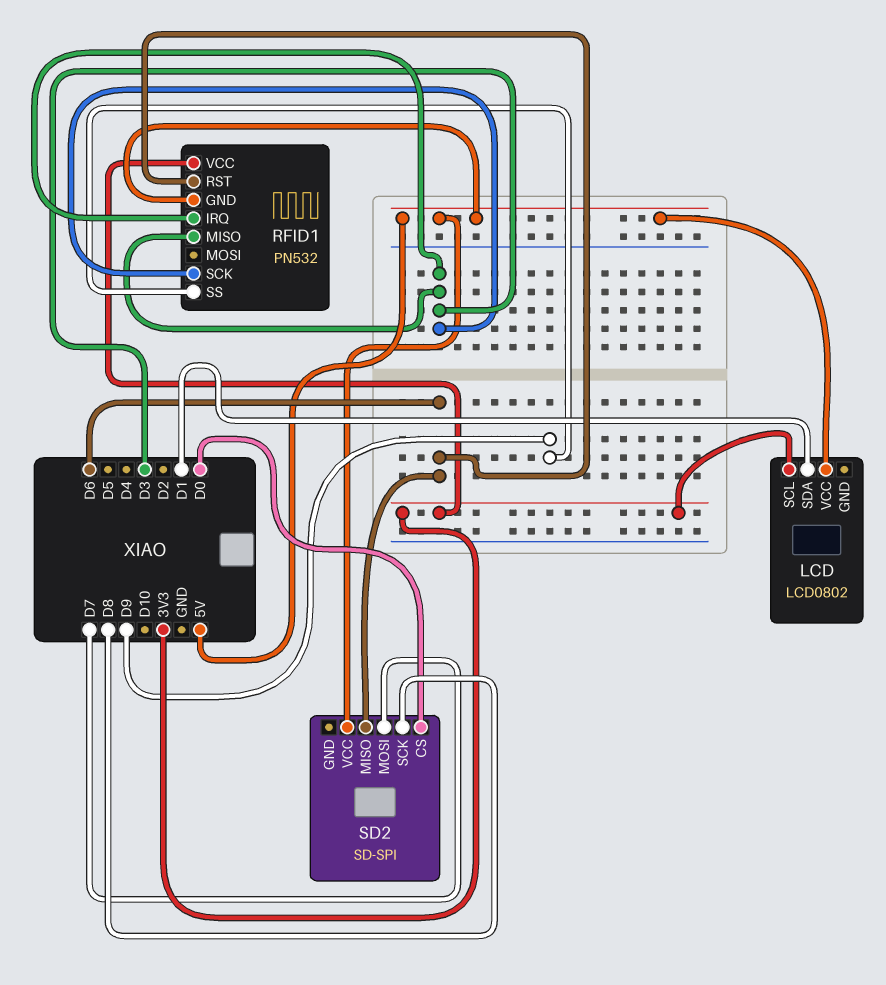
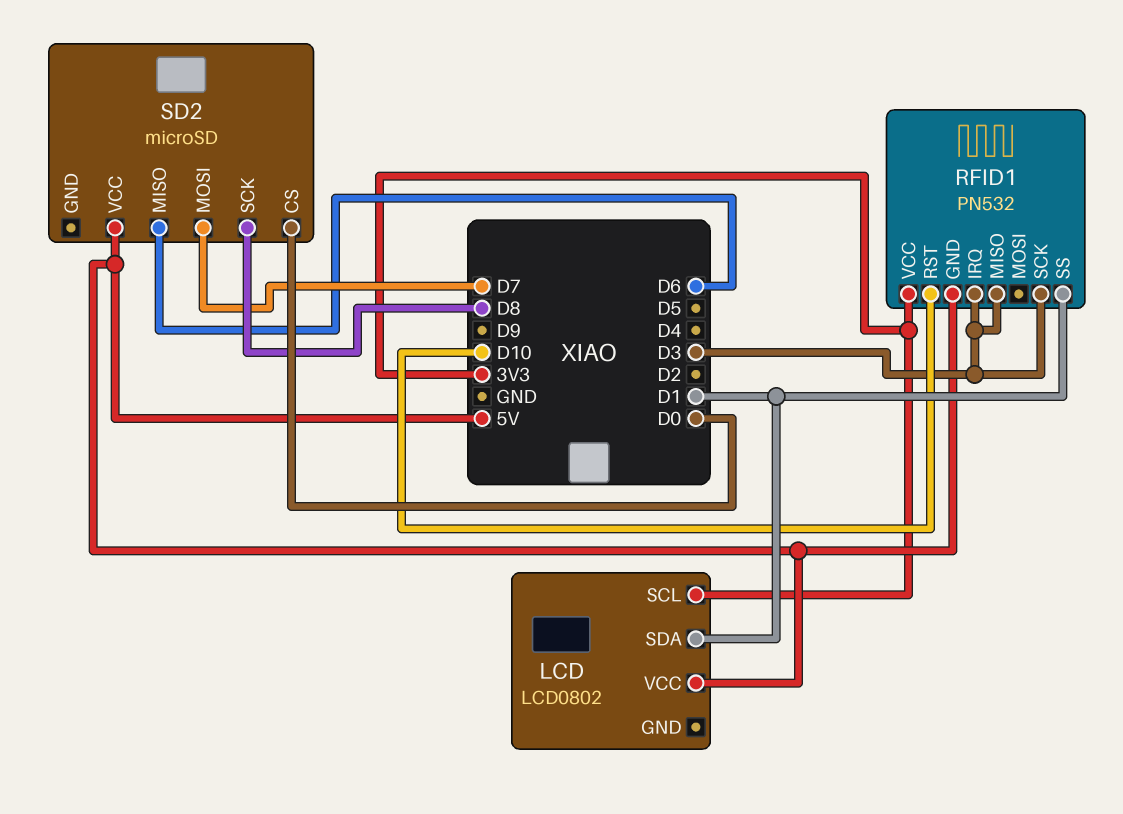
RFID1 pin RST: D6 -> D10
RFID1 pin SS: D9 -> D1
SD2: SD-SPI -> microSD

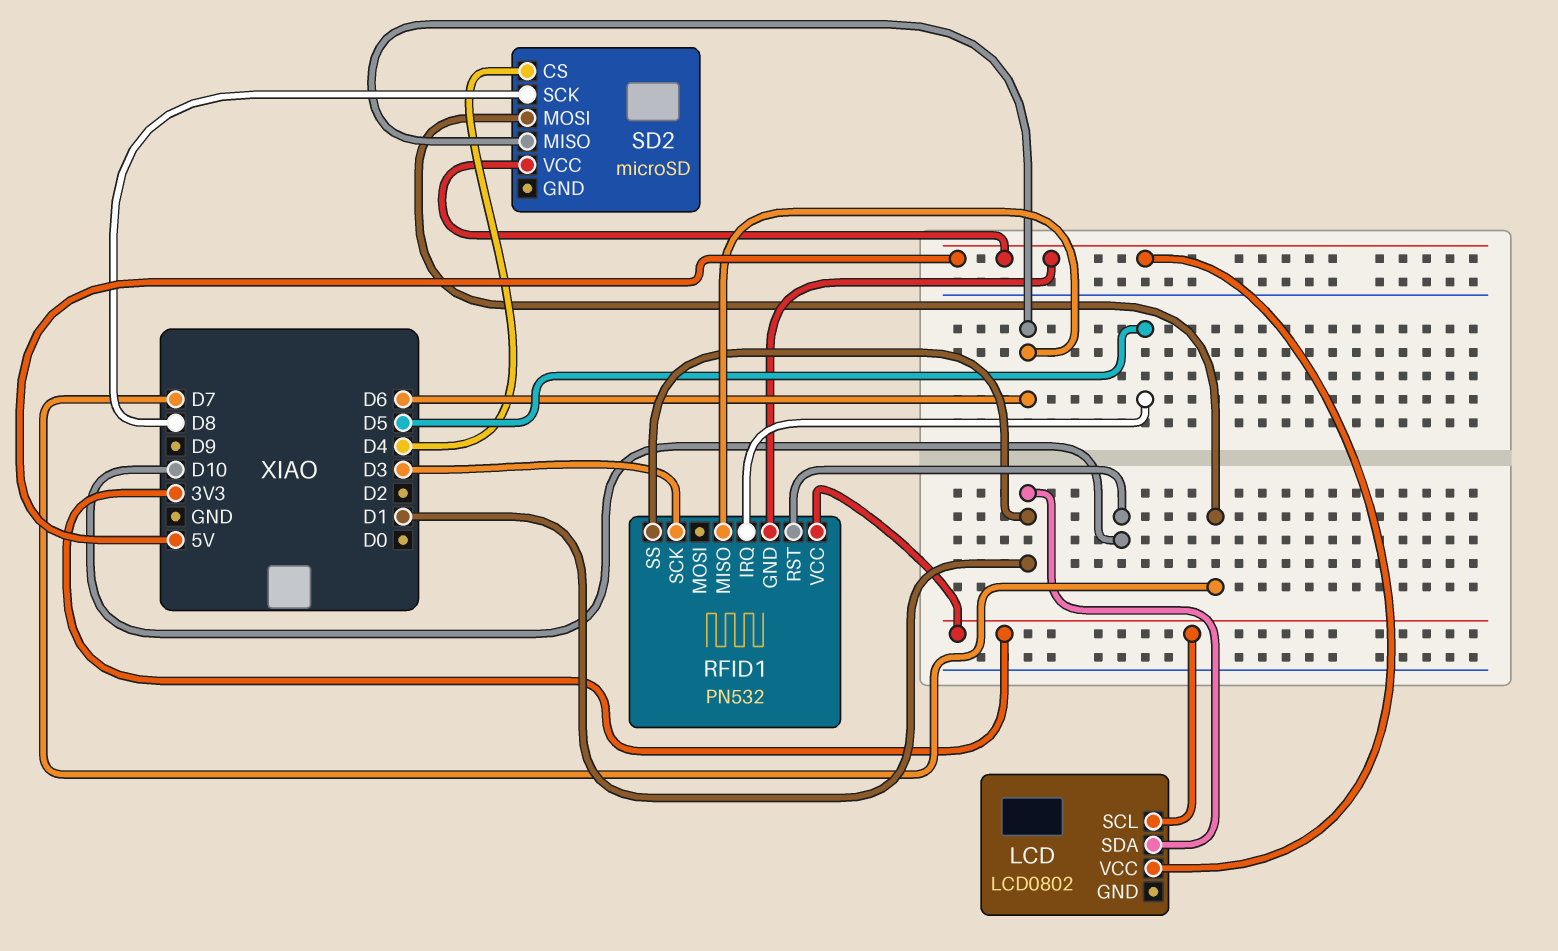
RFID1 pin IRQ: D3 -> D5
RFID1 pin MISO: D3 -> D6
SD2 pin CS: D0 -> D4

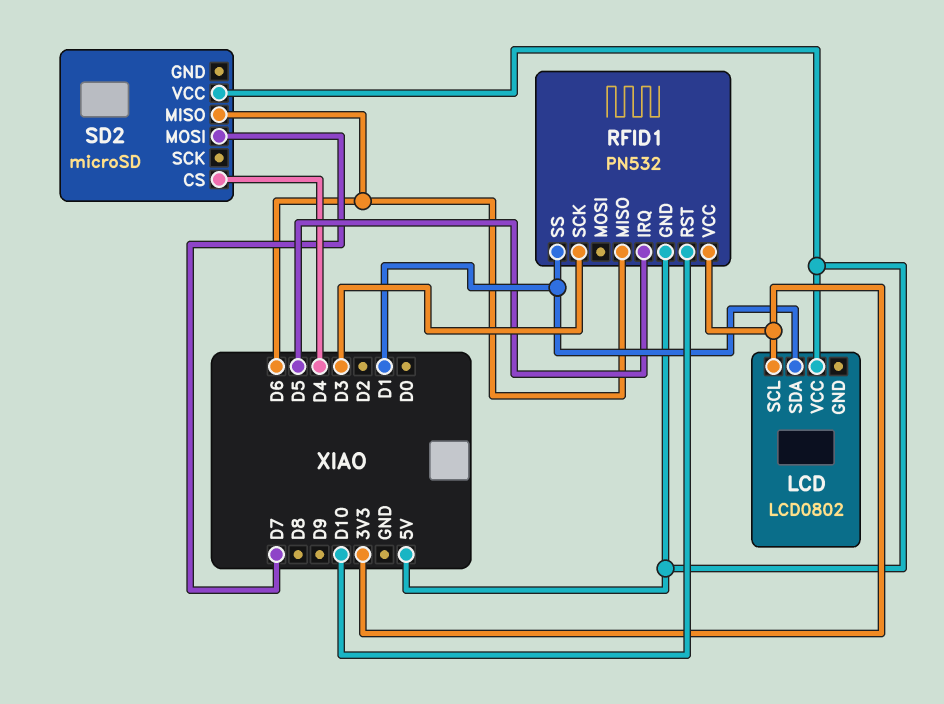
SD2 pin SCK: D8 -> none

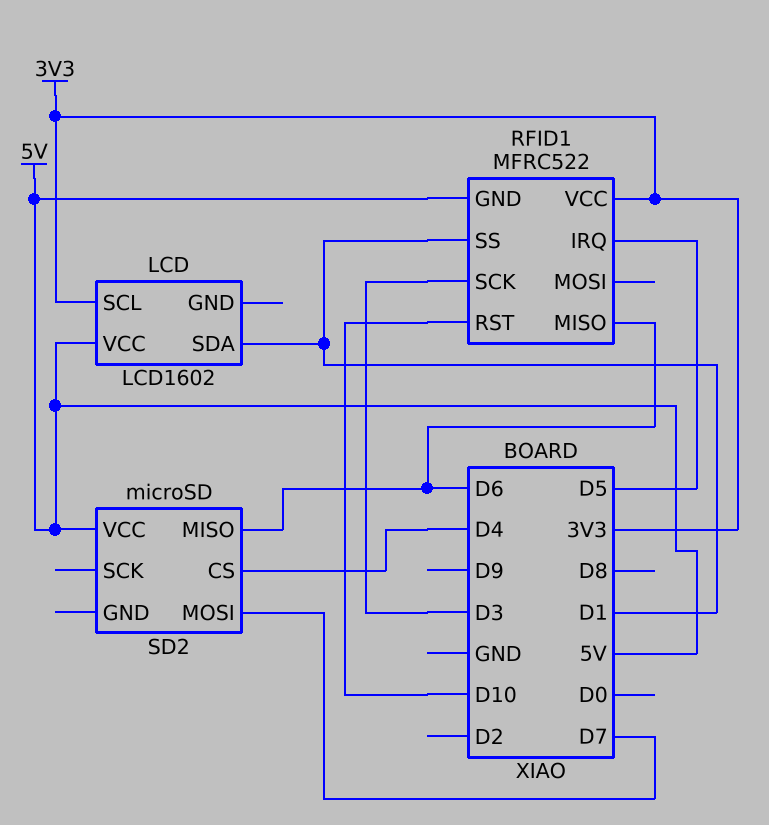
LCD: LCD0802 -> LCD1602
RFID1: PN532 -> MFRC522

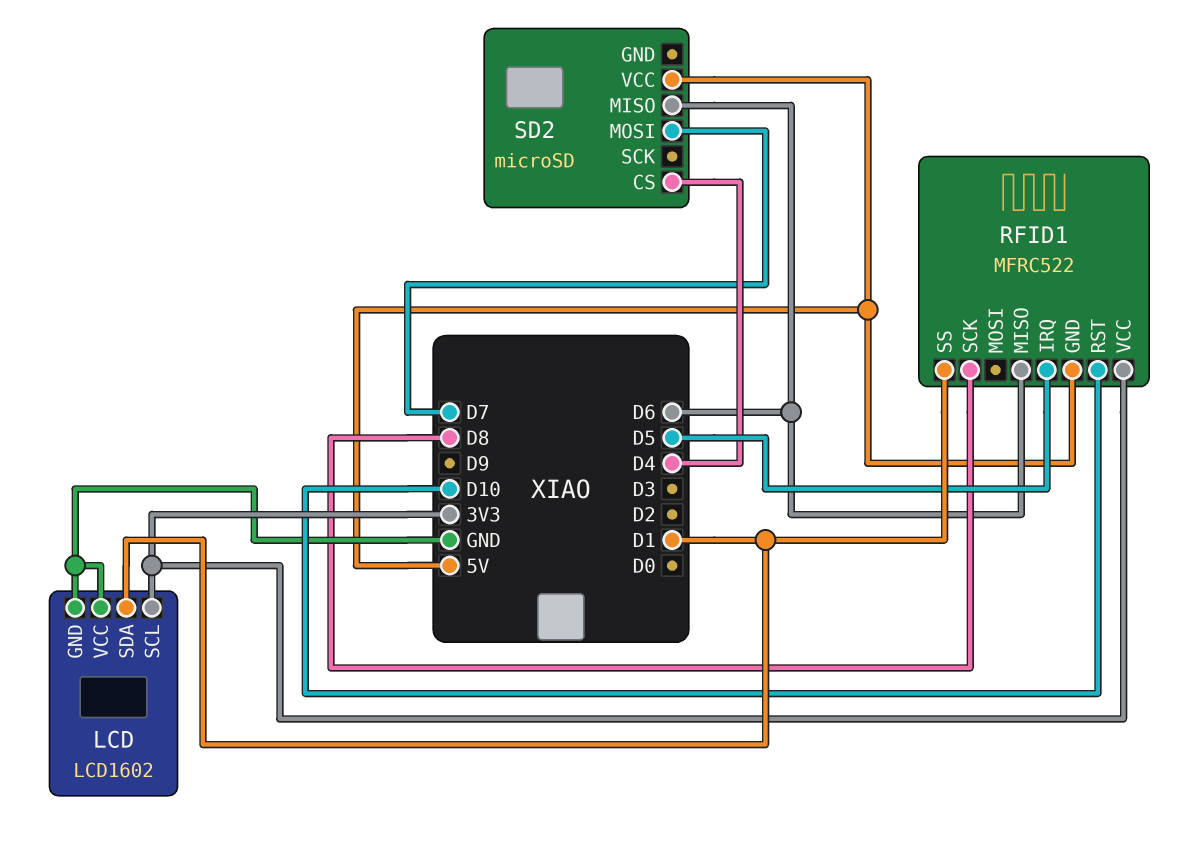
LCD pin GND: none -> GND
LCD pin VCC: 5V -> GND
RFID1 pin SCK: D3 -> D8

